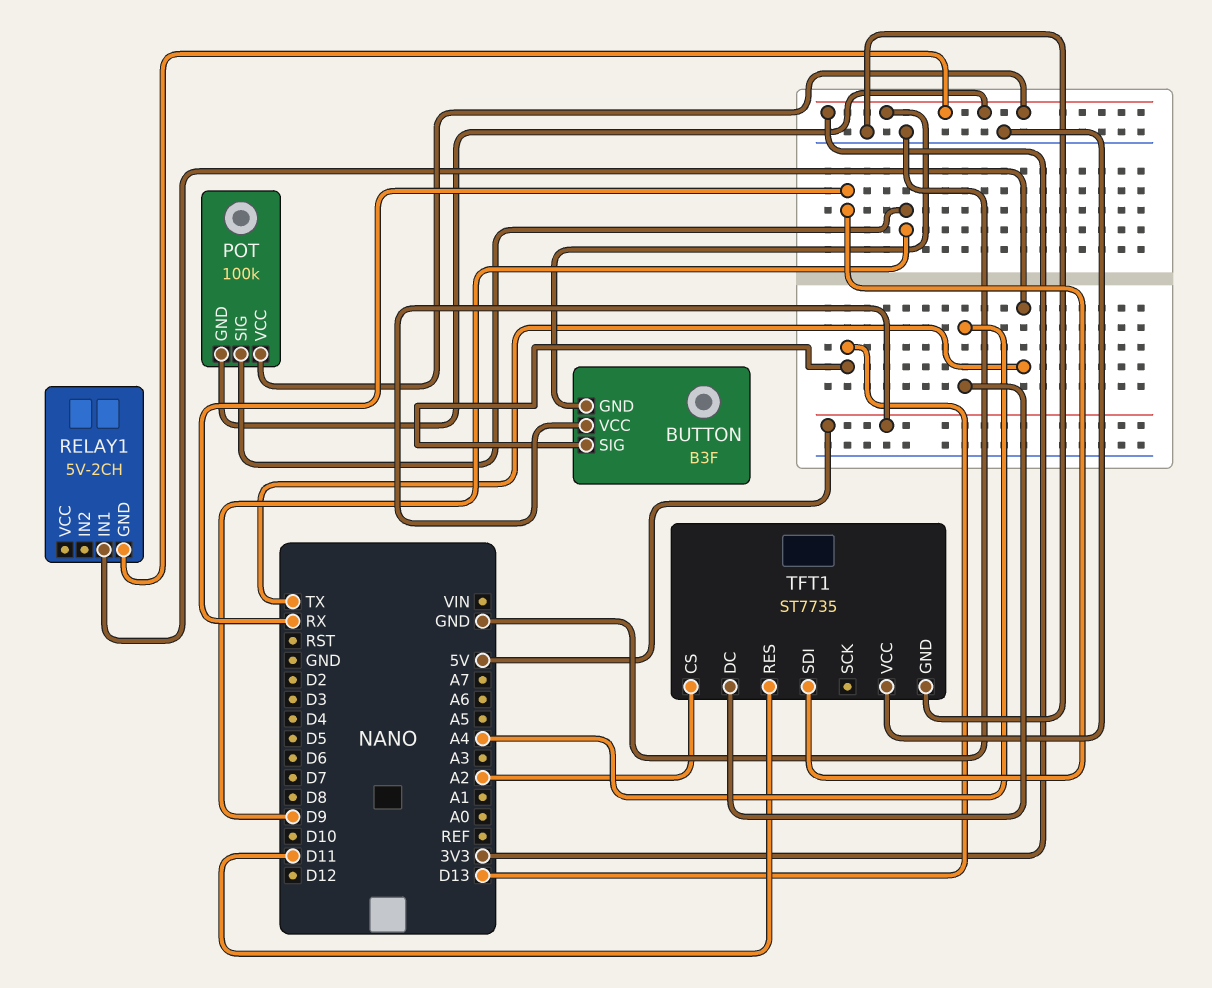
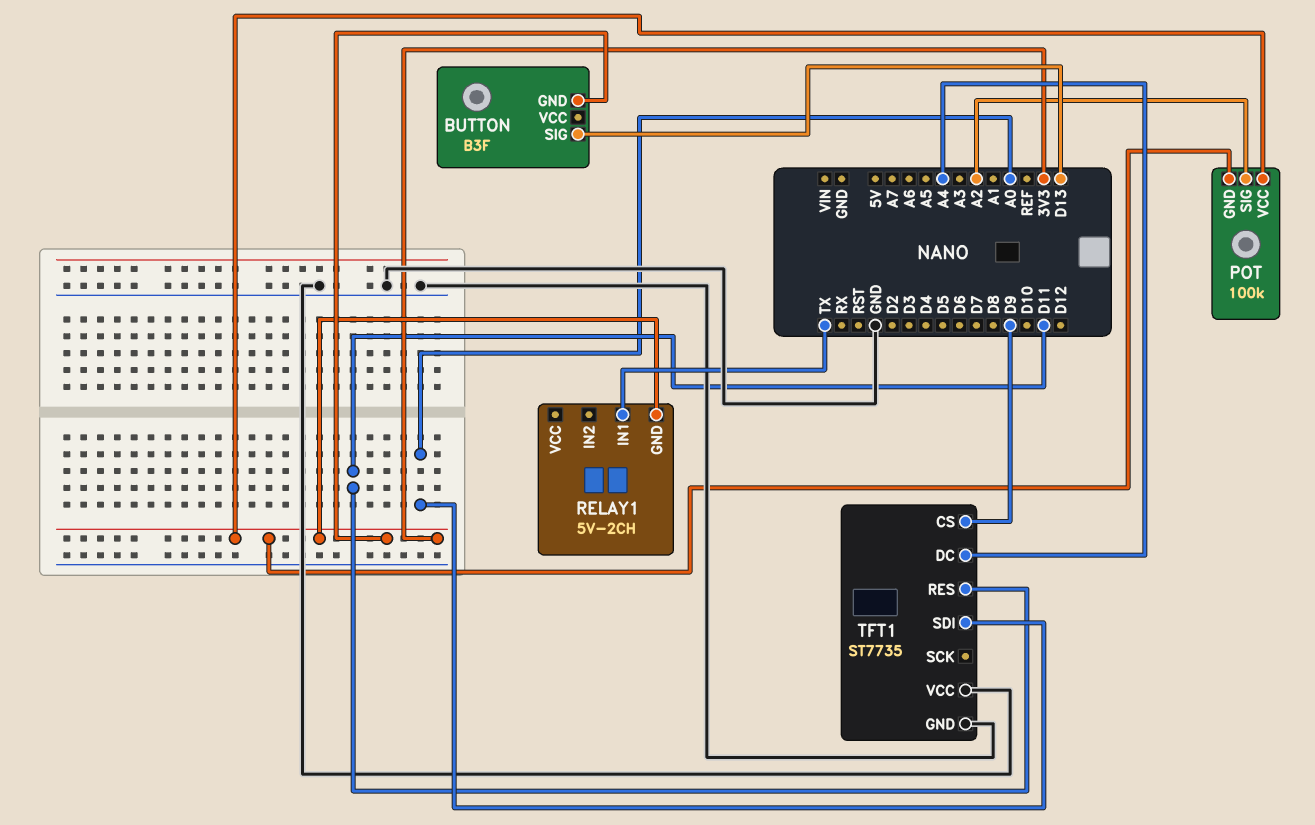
BUTTON pin VCC: 5V -> none
POT pin SIG: D9 -> A2
TFT1 pin CS: A2 -> D9
TFT1 pin SDI: RX -> A0

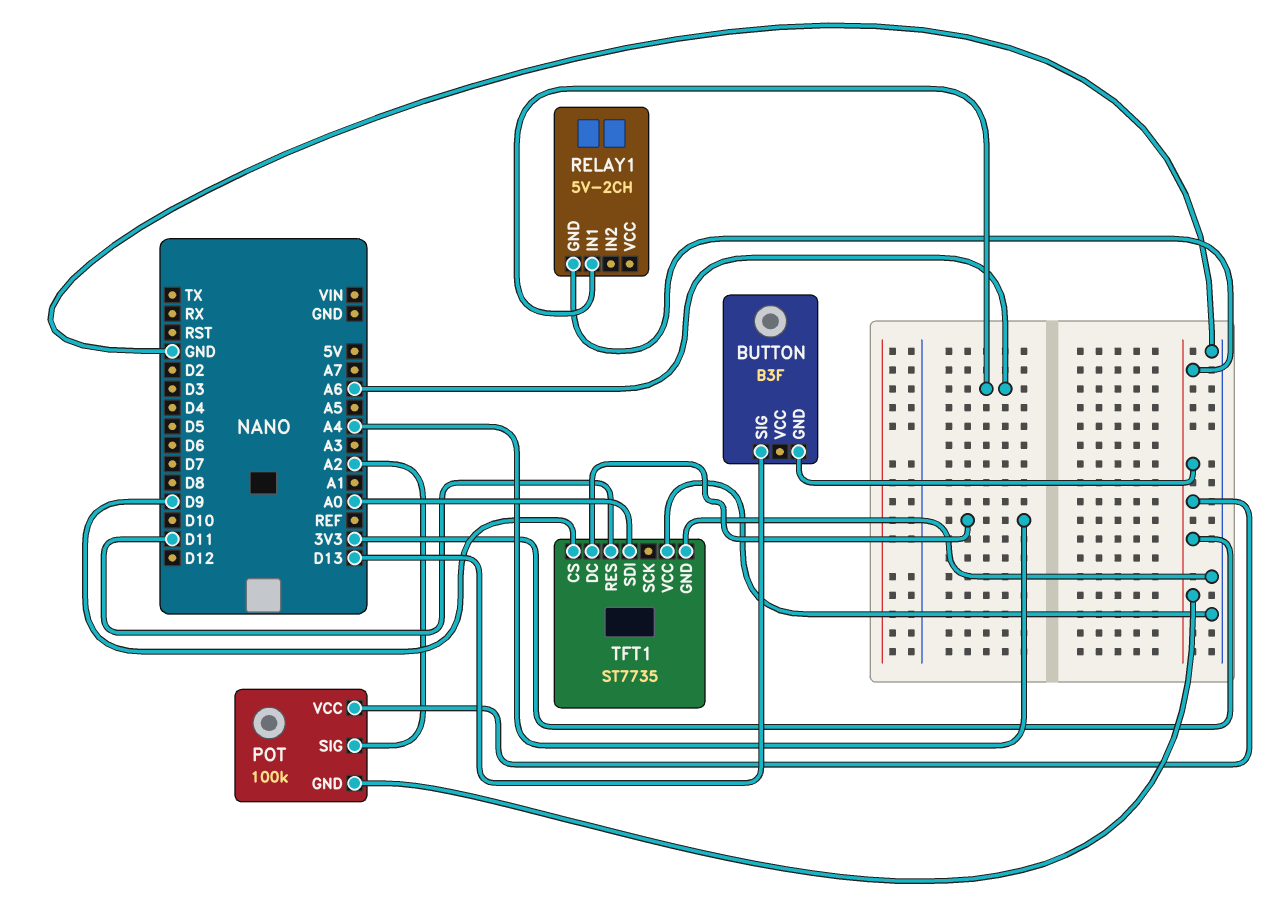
RELAY1 pin IN1: TX -> A6

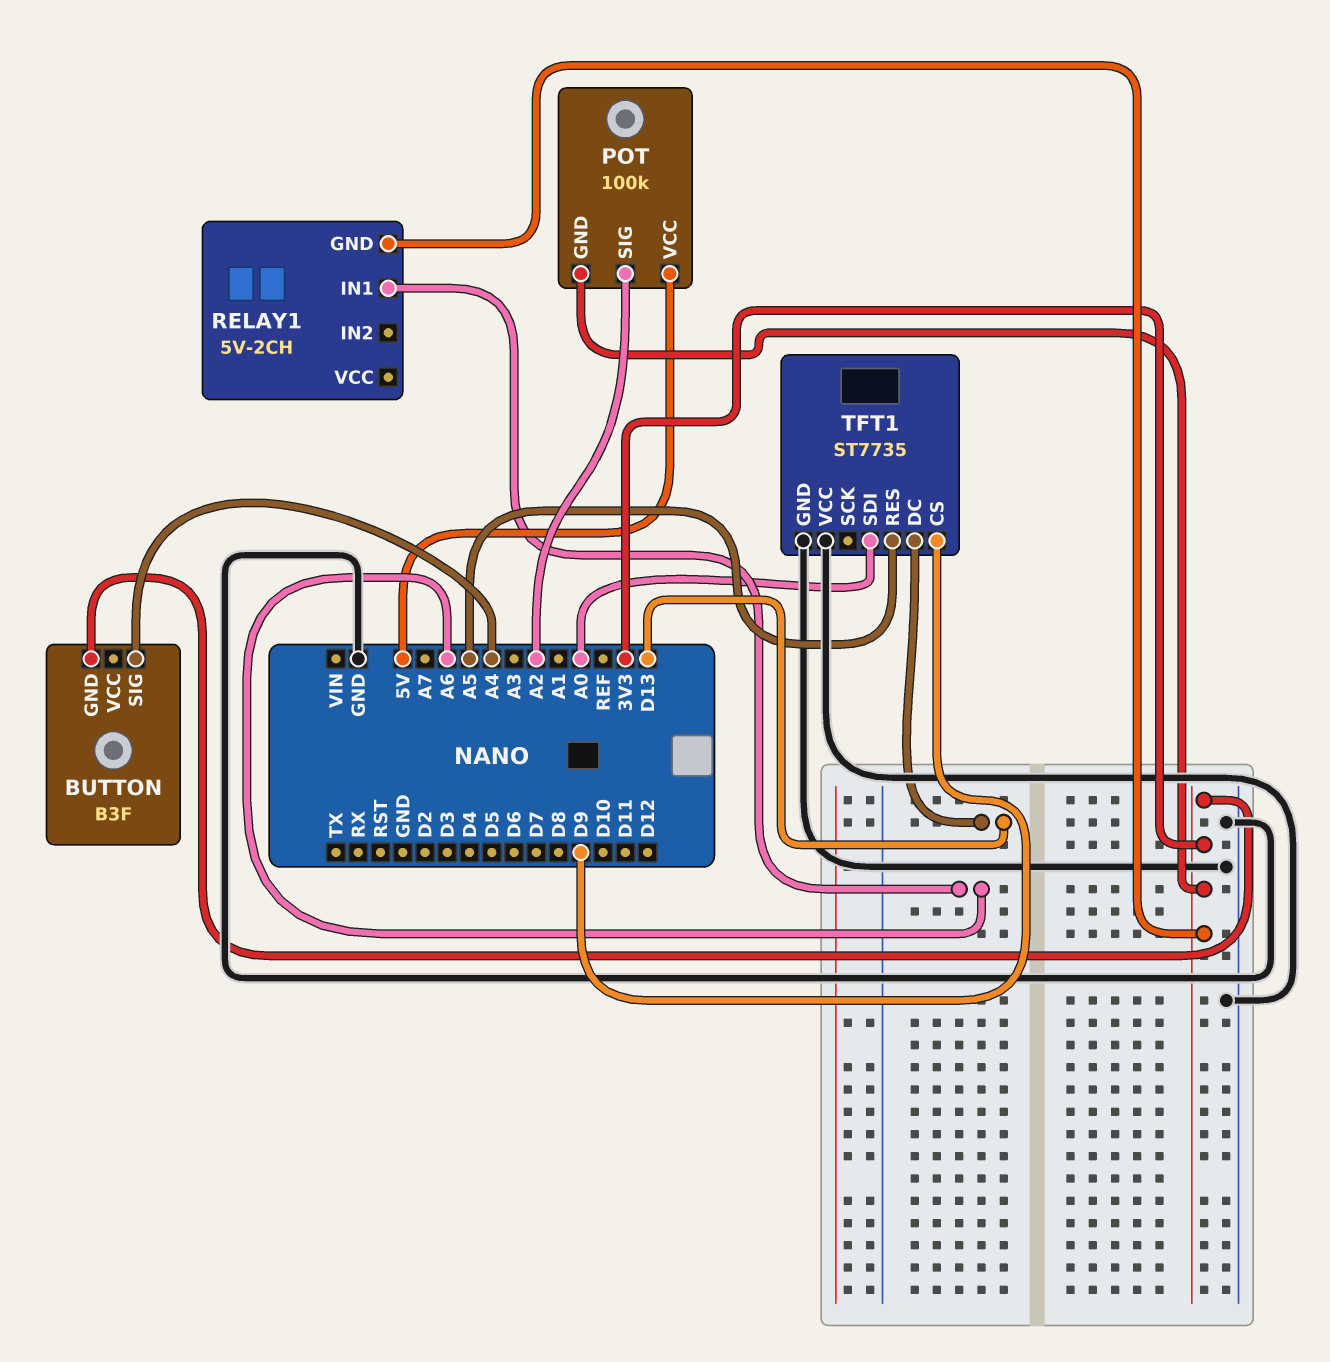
BUTTON pin SIG: D13 -> A4
POT pin VCC: 3V3 -> 5V
TFT1 pin DC: A4 -> D13
TFT1 pin RES: D11 -> A5

